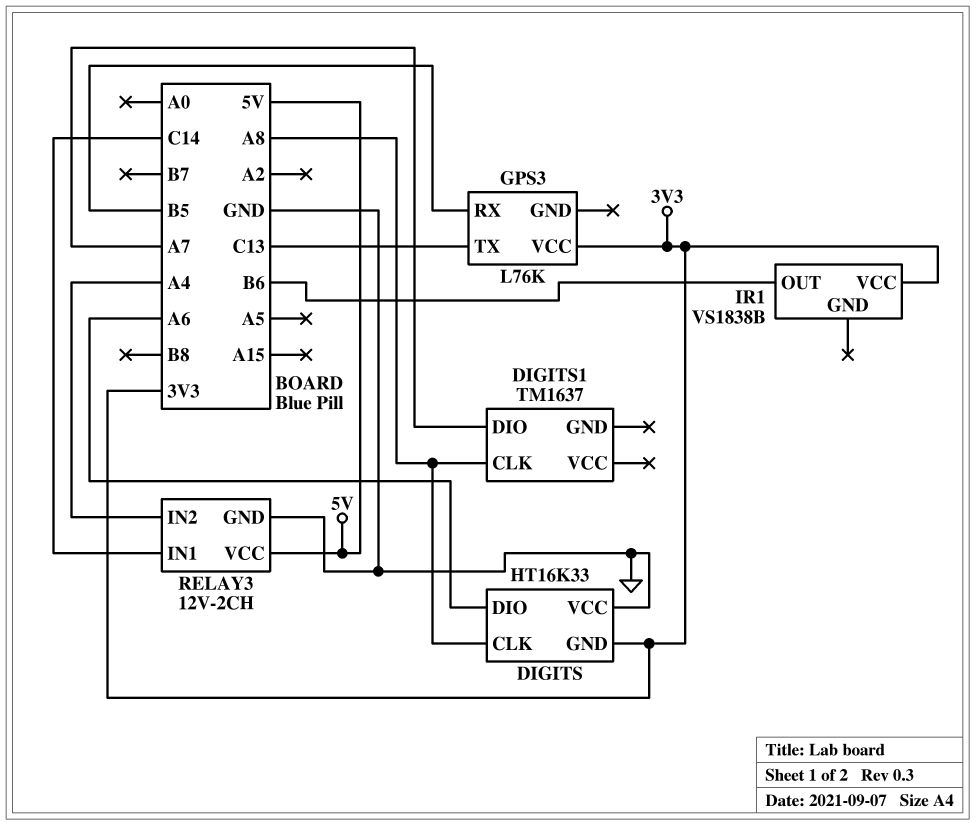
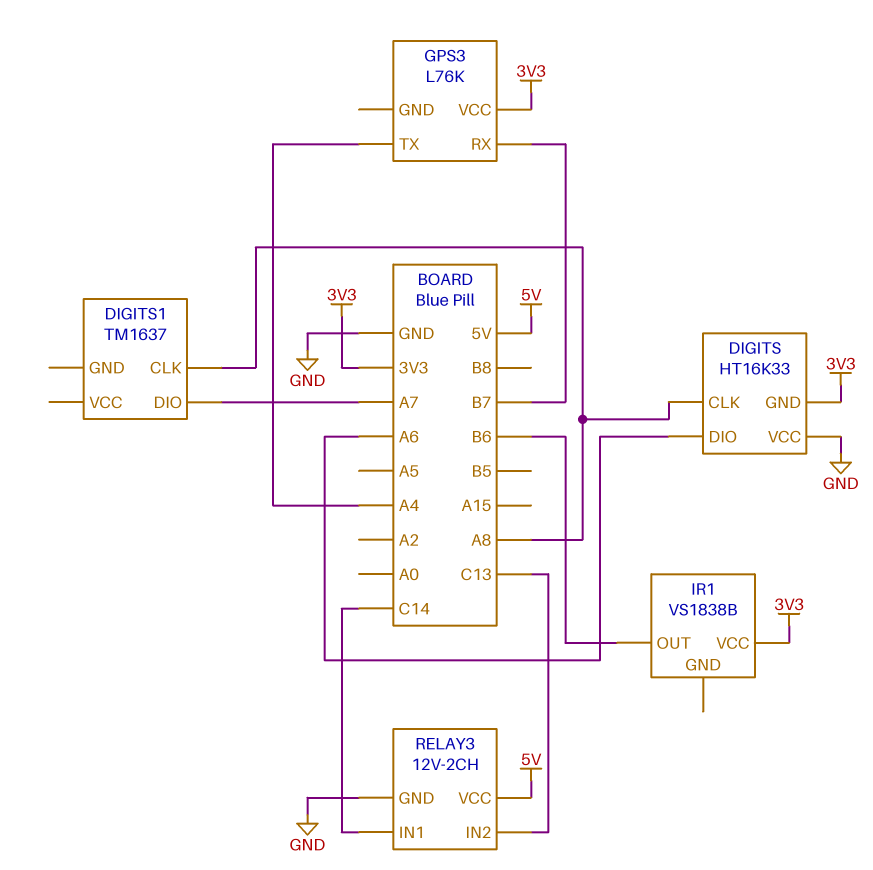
GPS3 pin RX: B5 -> B7
GPS3 pin TX: C13 -> A4
RELAY3 pin IN2: A4 -> C13

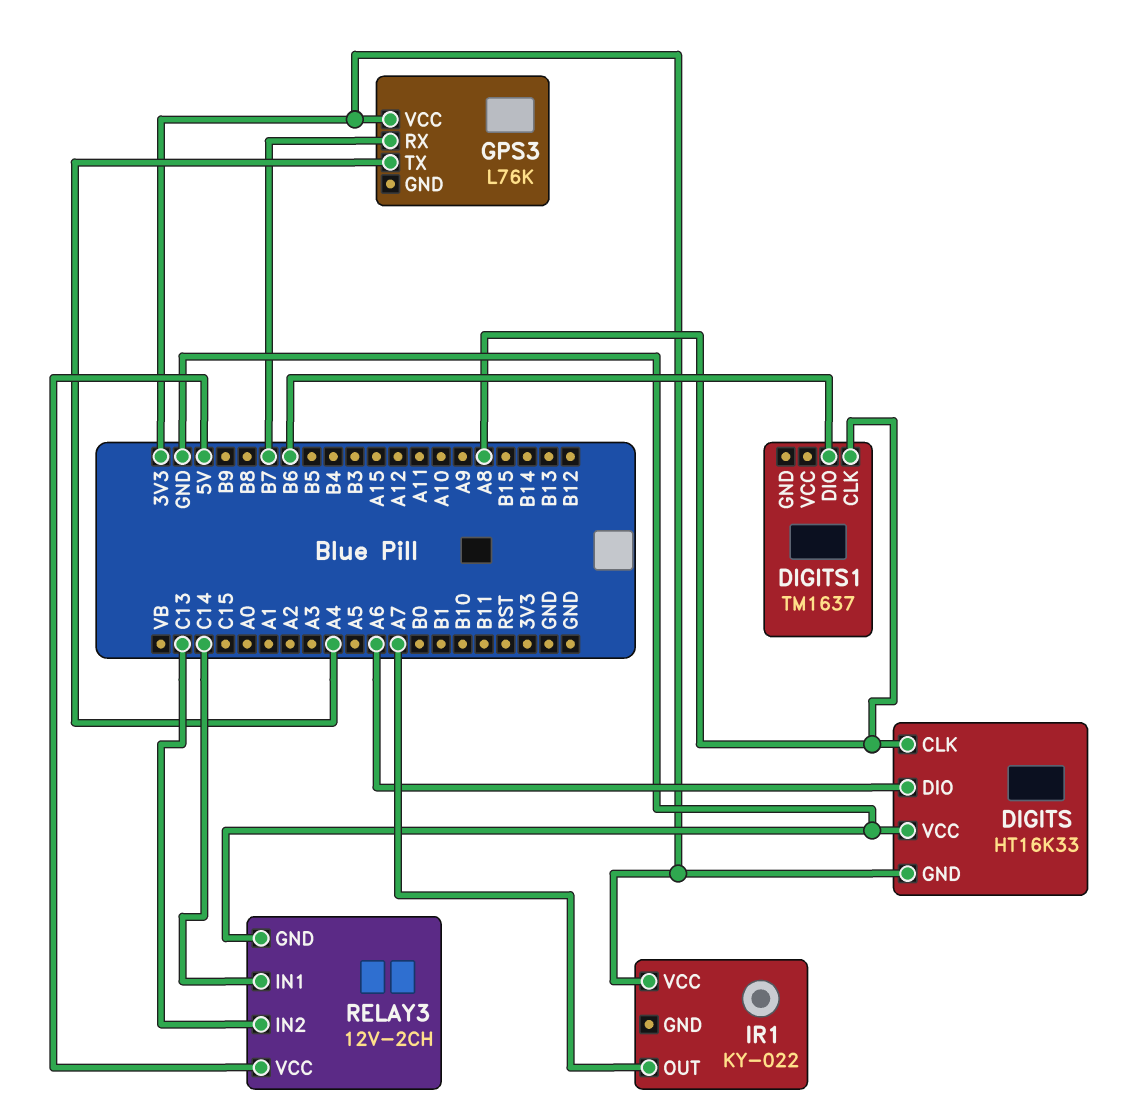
DIGITS1 pin DIO: A7 -> B6
IR1: VS1838B -> KY-022
IR1 pin OUT: B6 -> A7

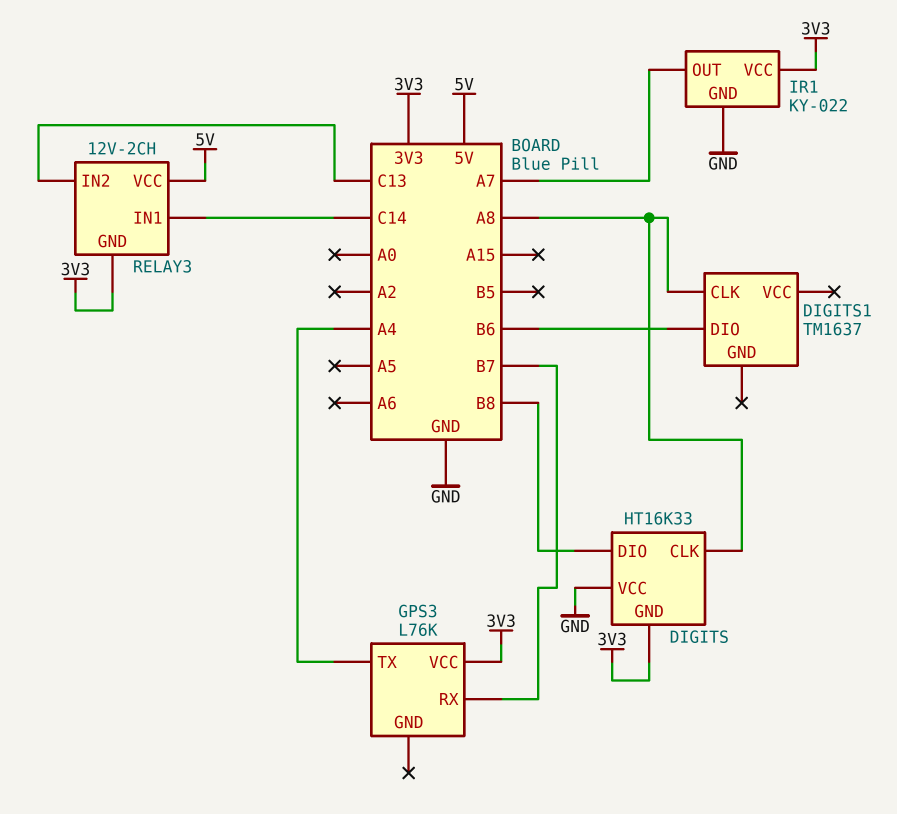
DIGITS pin DIO: A6 -> B8
IR1 pin GND: none -> GND
RELAY3 pin GND: GND -> 3V3

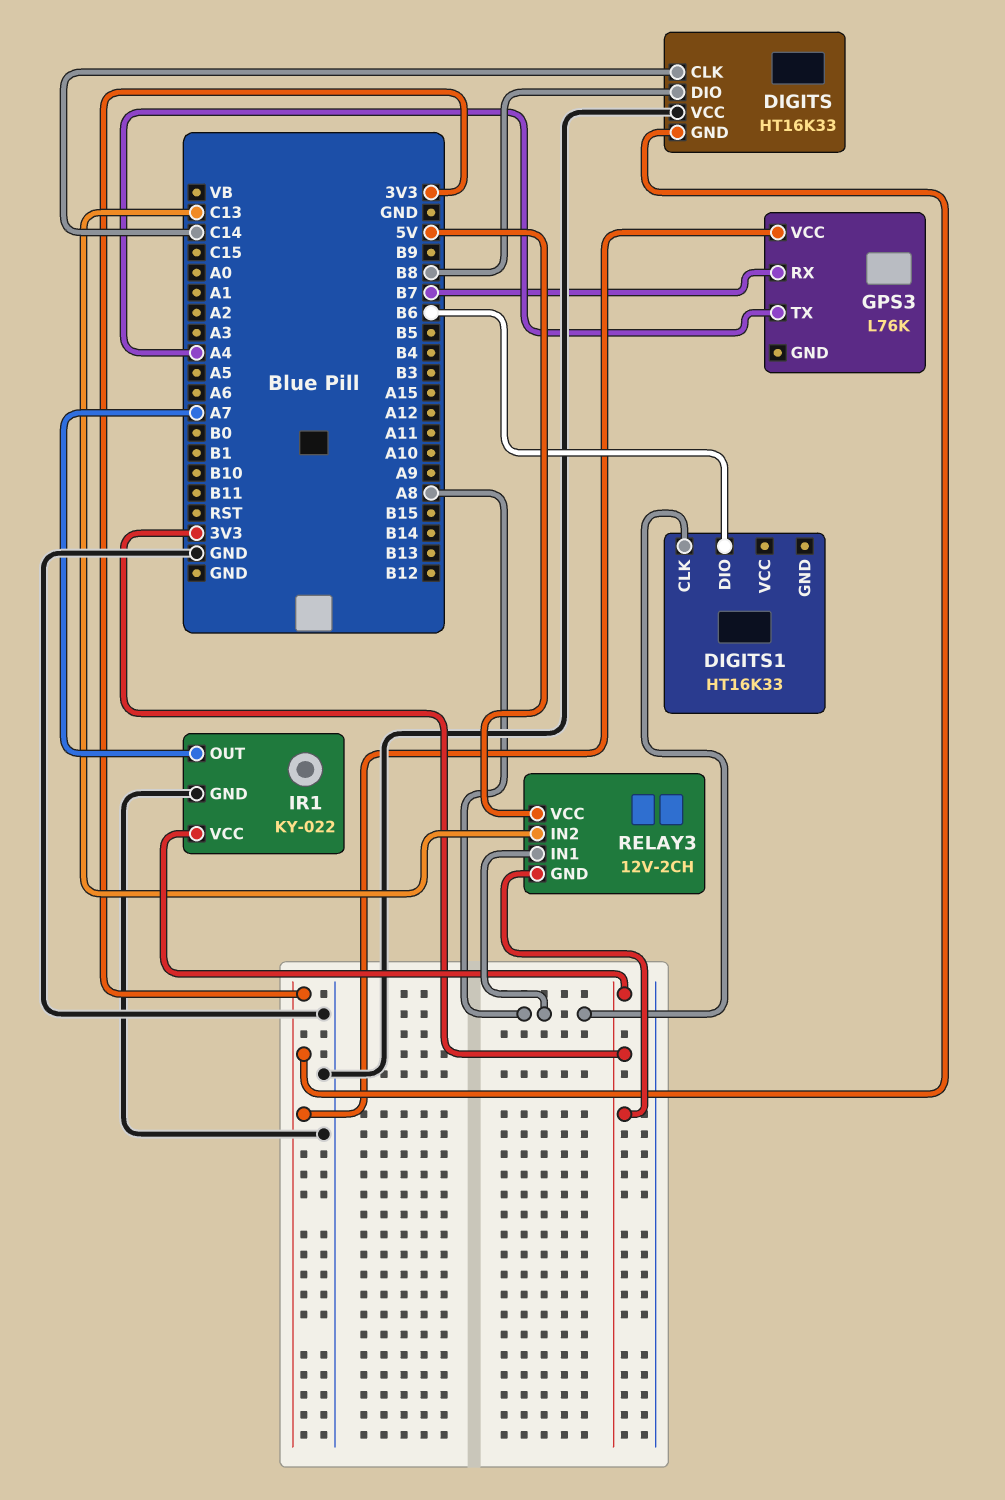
DIGITS pin CLK: A8 -> C14
DIGITS1: TM1637 -> HT16K33
RELAY3 pin IN1: C14 -> A8

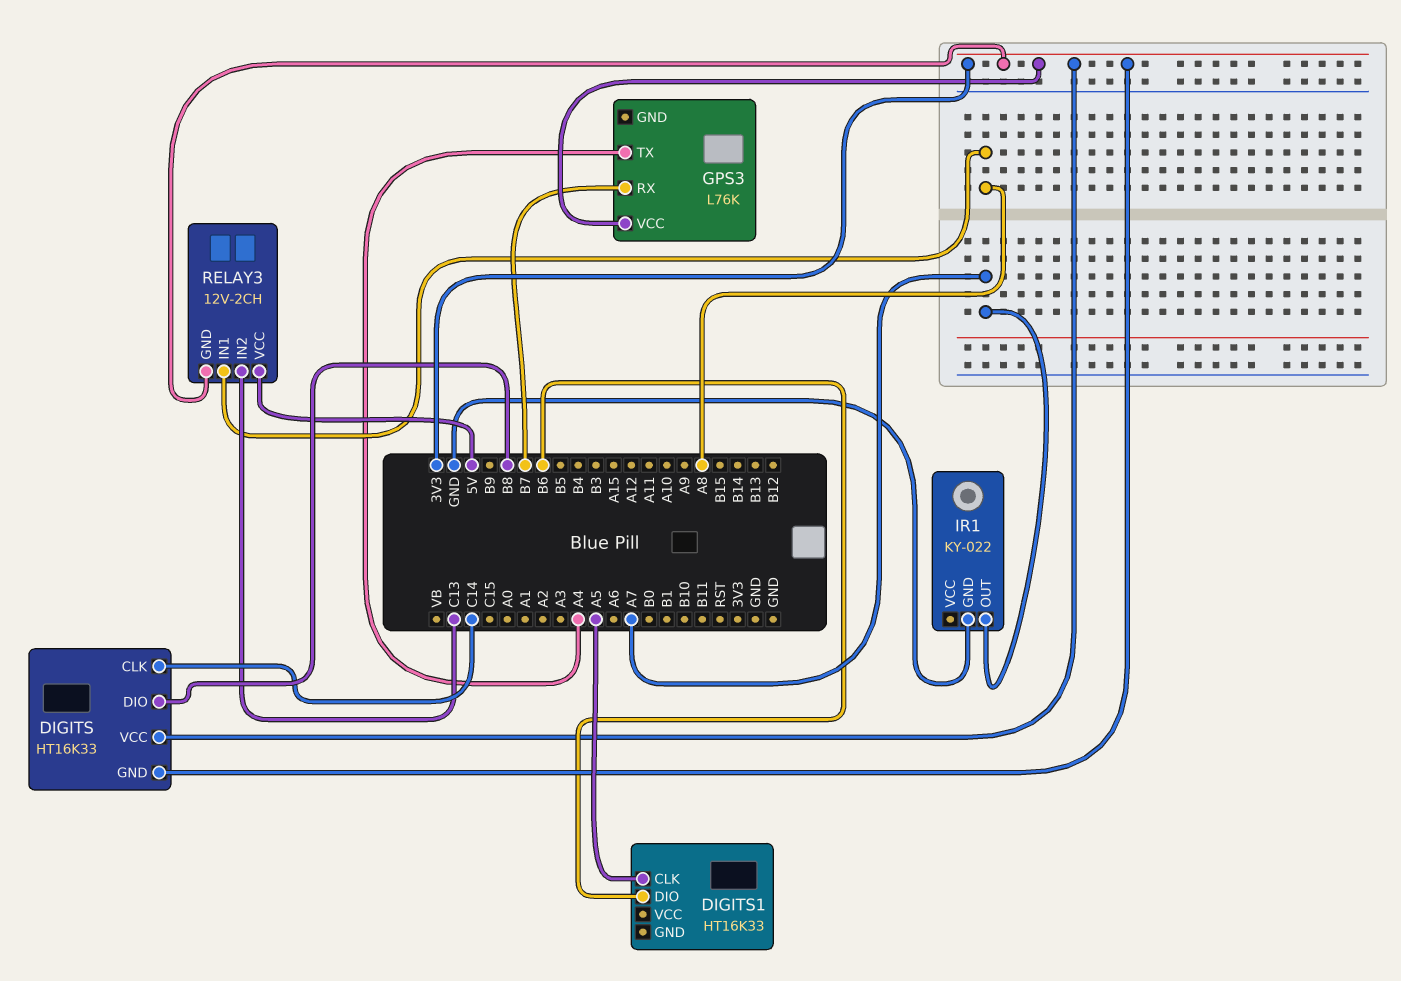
DIGITS pin VCC: GND -> 3V3
DIGITS1 pin CLK: A8 -> A5
IR1 pin VCC: 3V3 -> none

